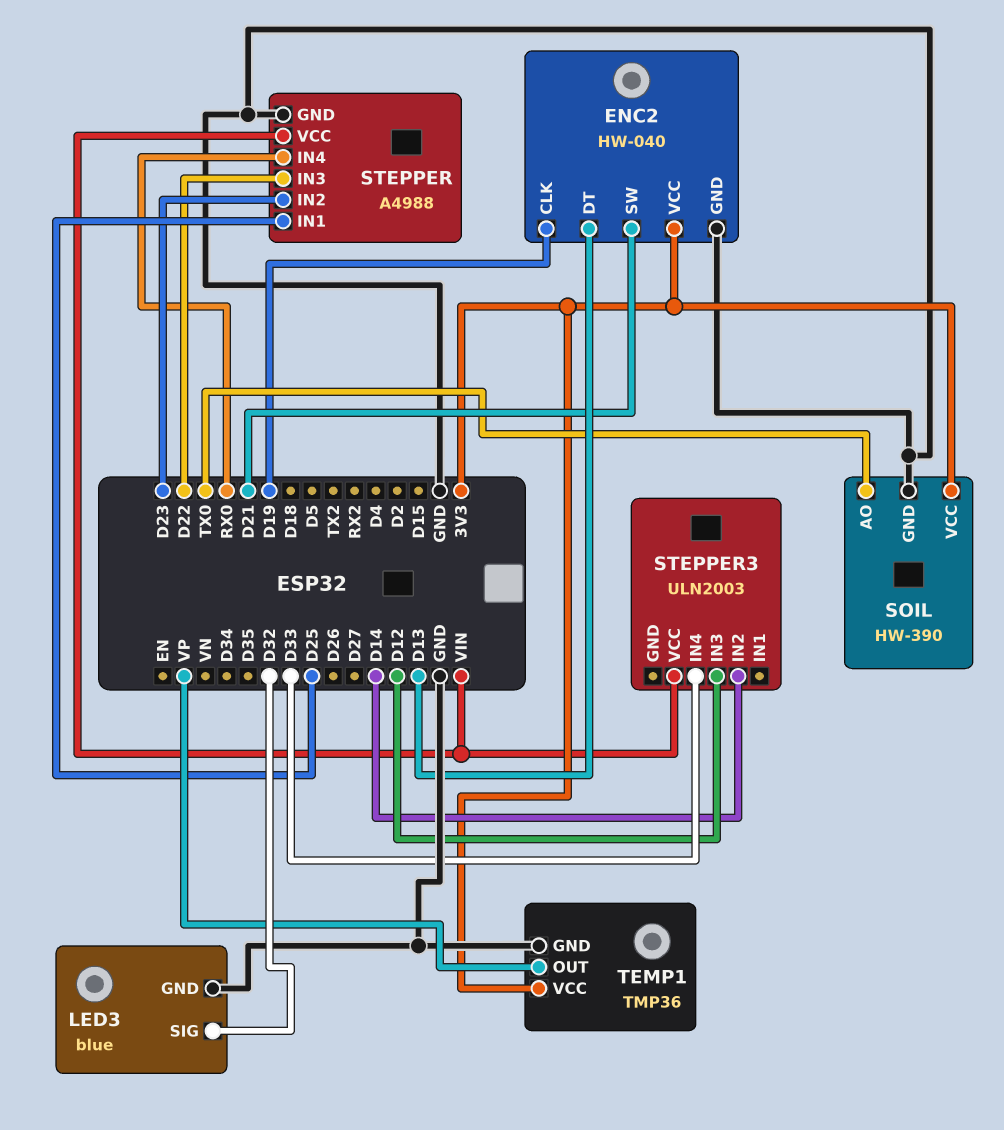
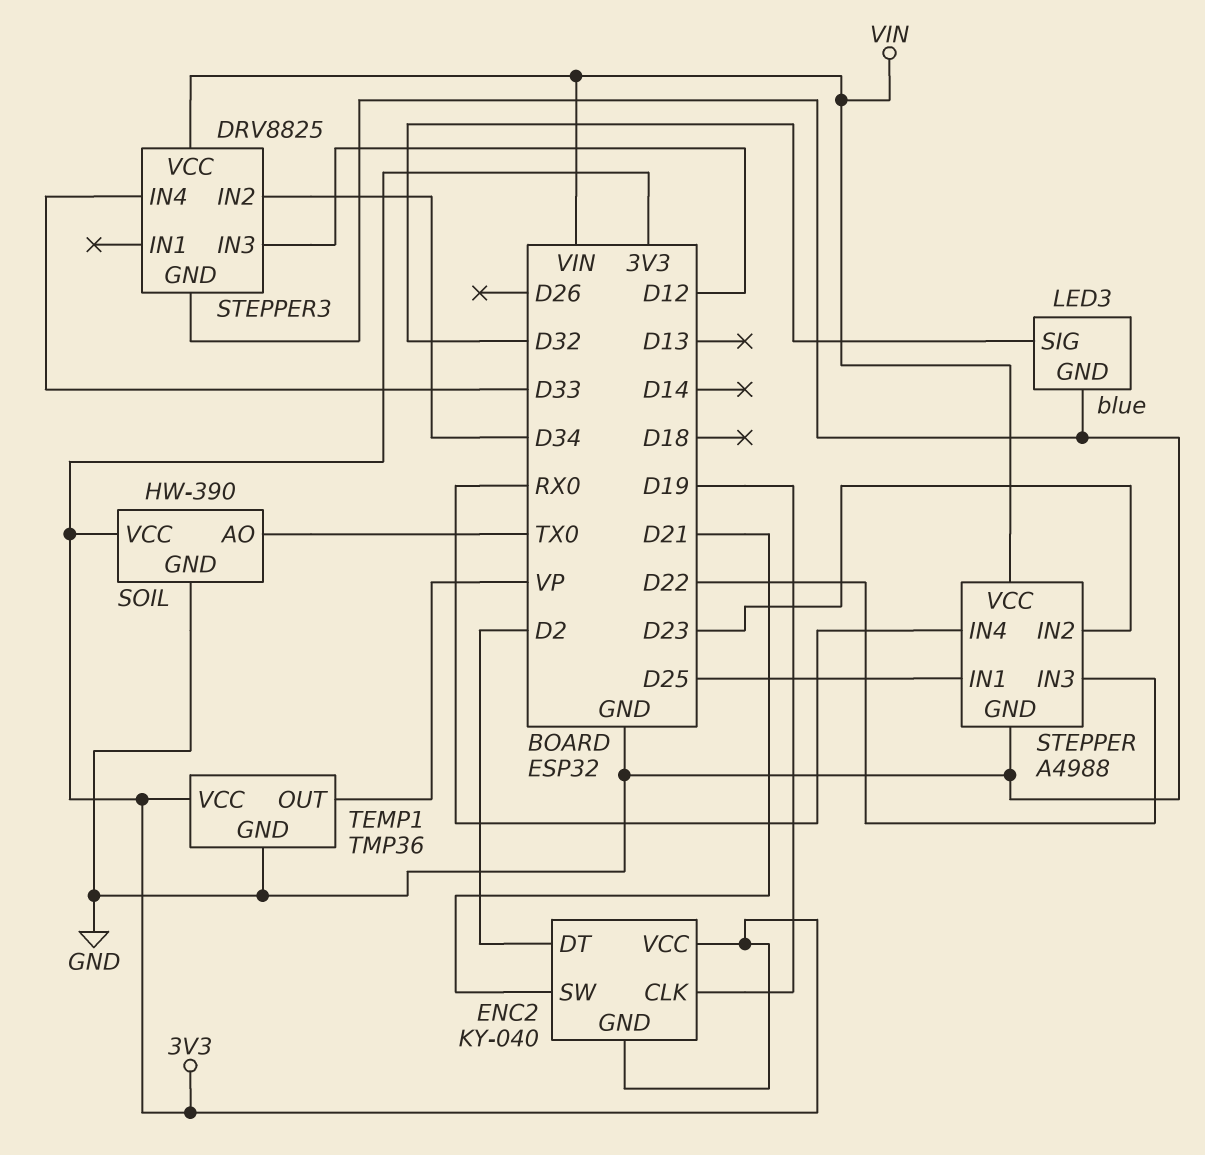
ENC2: HW-040 -> KY-040
ENC2 pin DT: D13 -> D2
ENC2 pin GND: GND -> 3V3
STEPPER3: ULN2003 -> DRV8825
STEPPER3 pin GND: none -> GND
STEPPER3 pin IN2: D14 -> D34

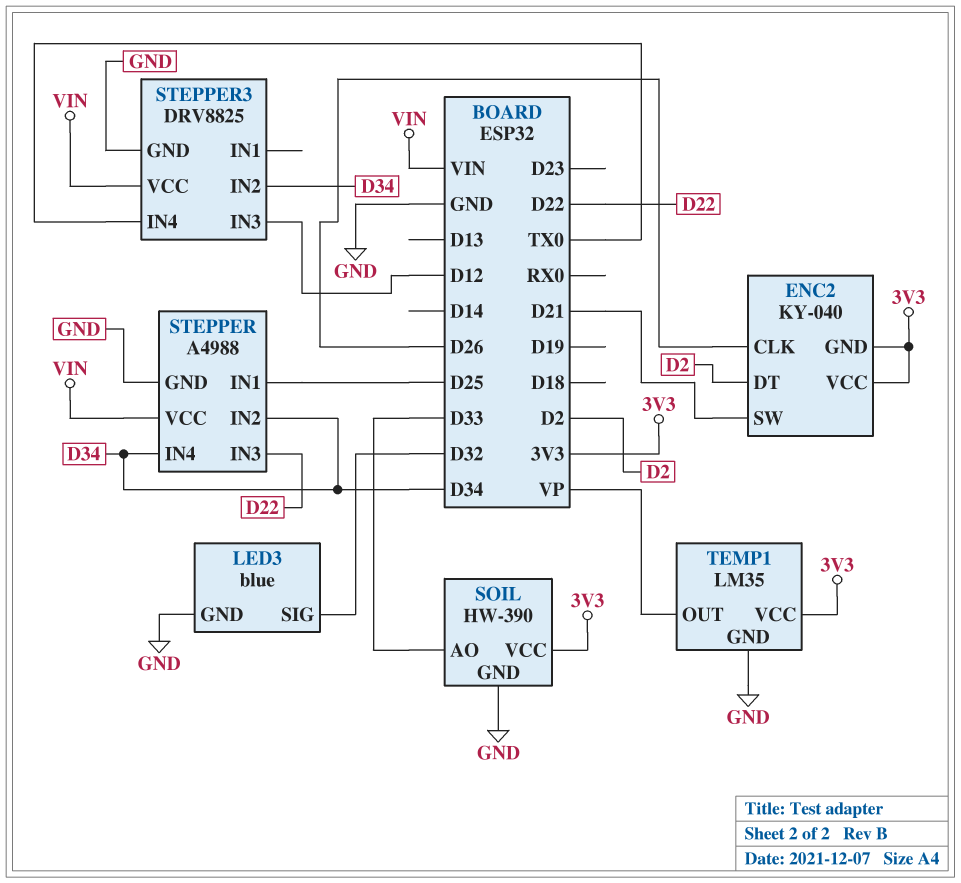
ENC2 pin CLK: D19 -> D26
SOIL pin AO: TX0 -> D33
STEPPER pin IN2: D23 -> D34
STEPPER pin IN4: RX0 -> D34
STEPPER3 pin IN4: D33 -> TX0
TEMP1: TMP36 -> LM35

